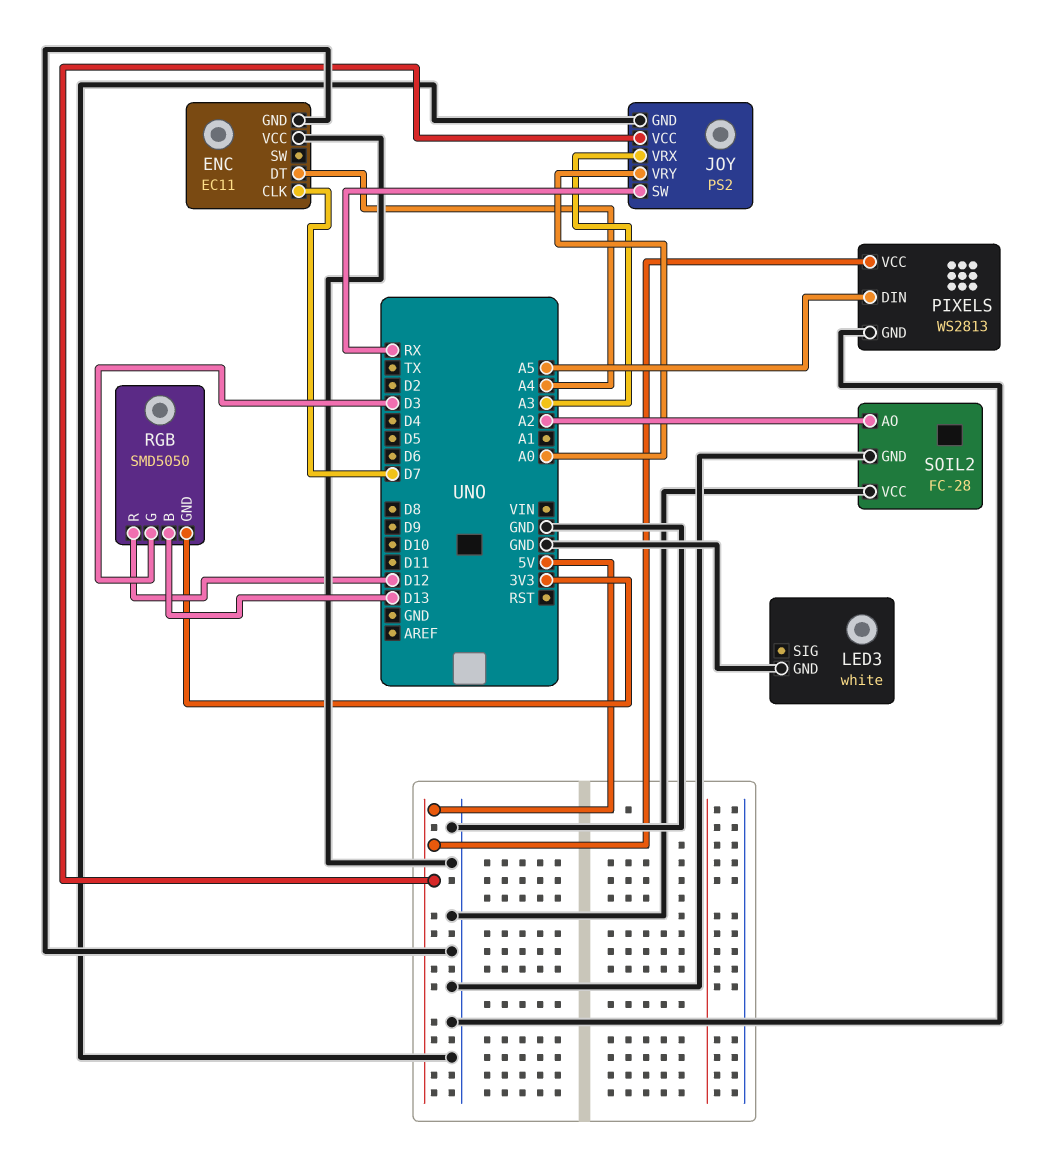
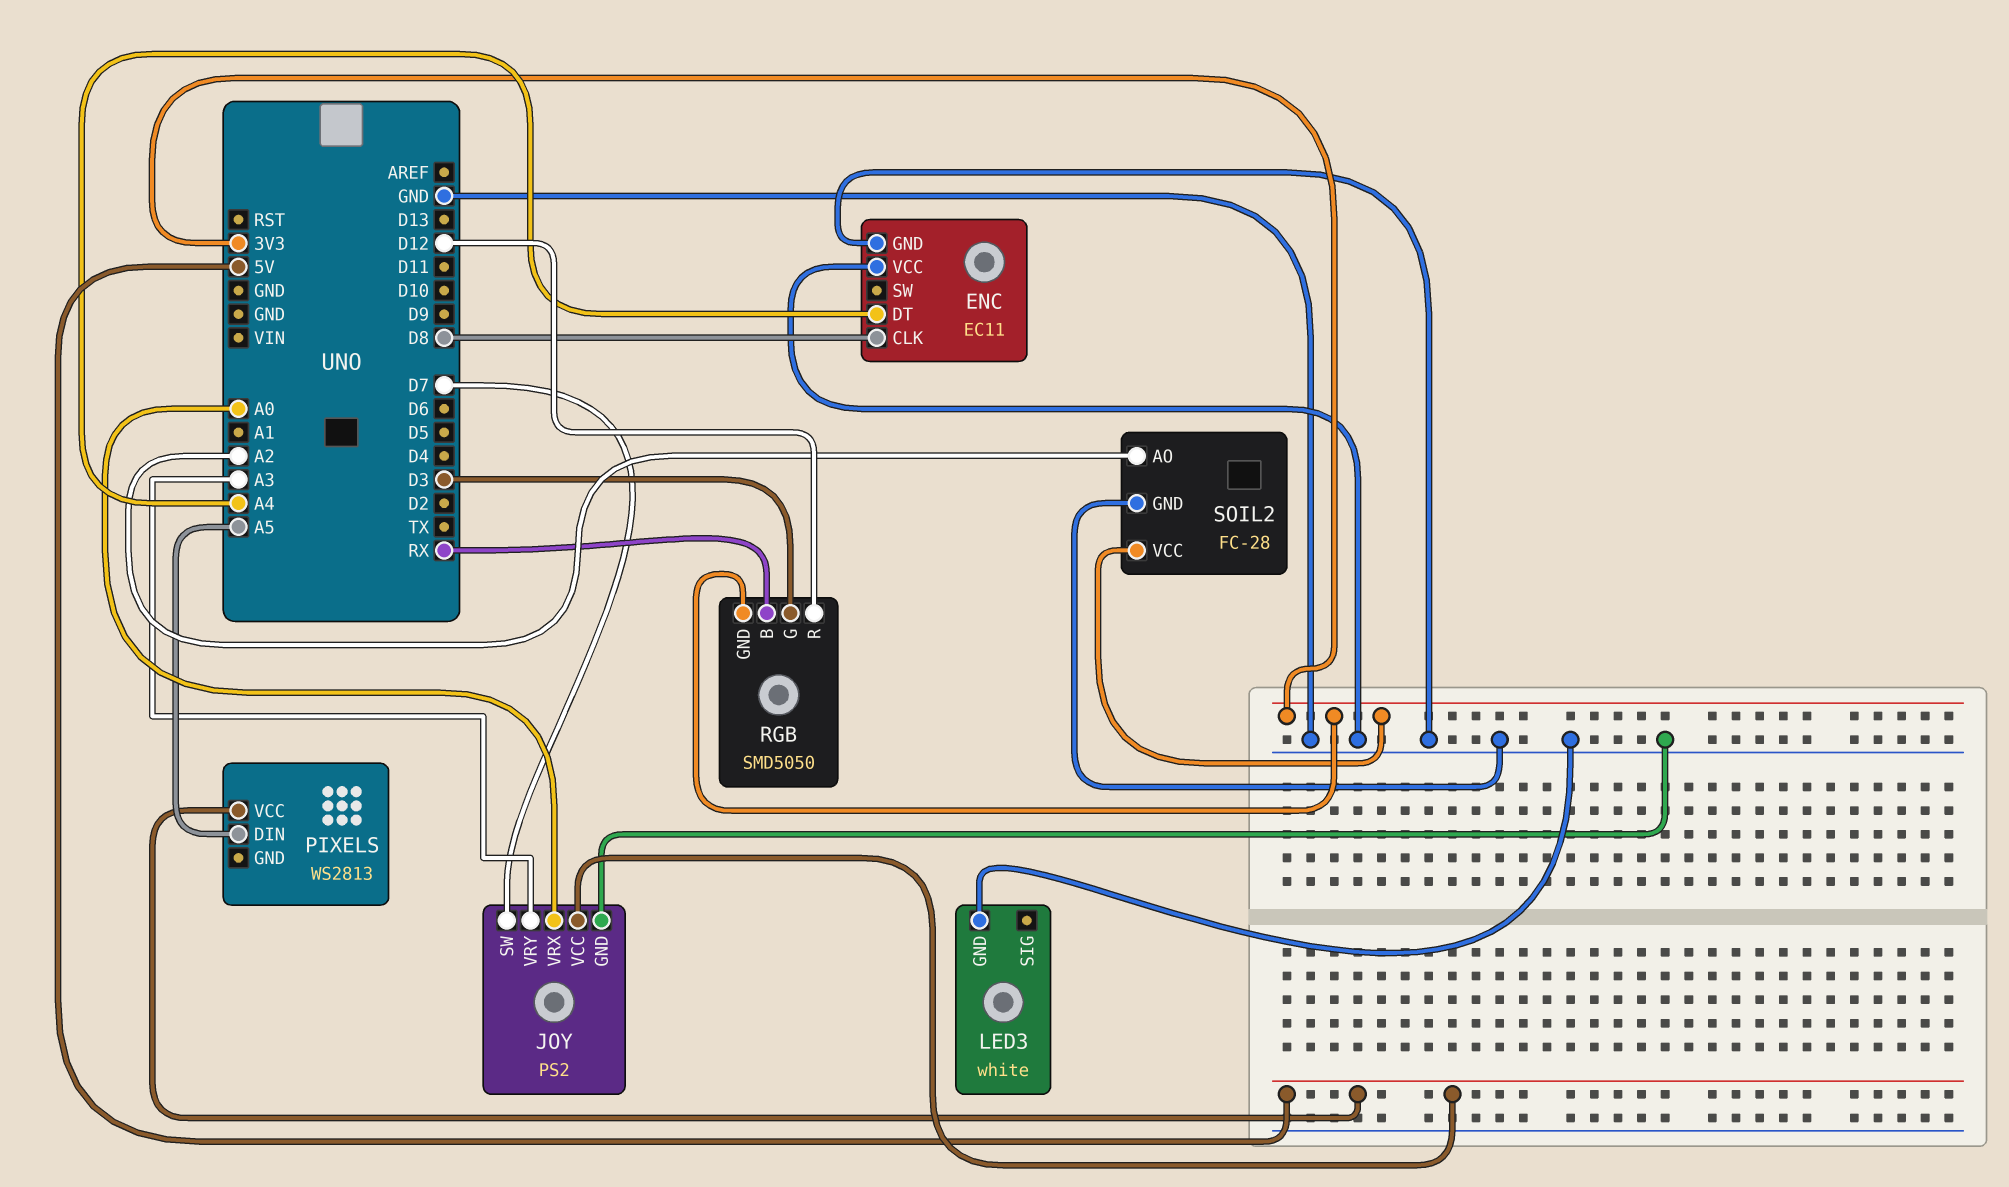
ENC pin CLK: D7 -> D8
JOY pin SW: RX -> D7
JOY pin VRX: A3 -> A0
JOY pin VRY: A0 -> A3
PIXELS pin GND: GND -> none
RGB pin B: D13 -> RX
SOIL2 pin VCC: GND -> 3V3

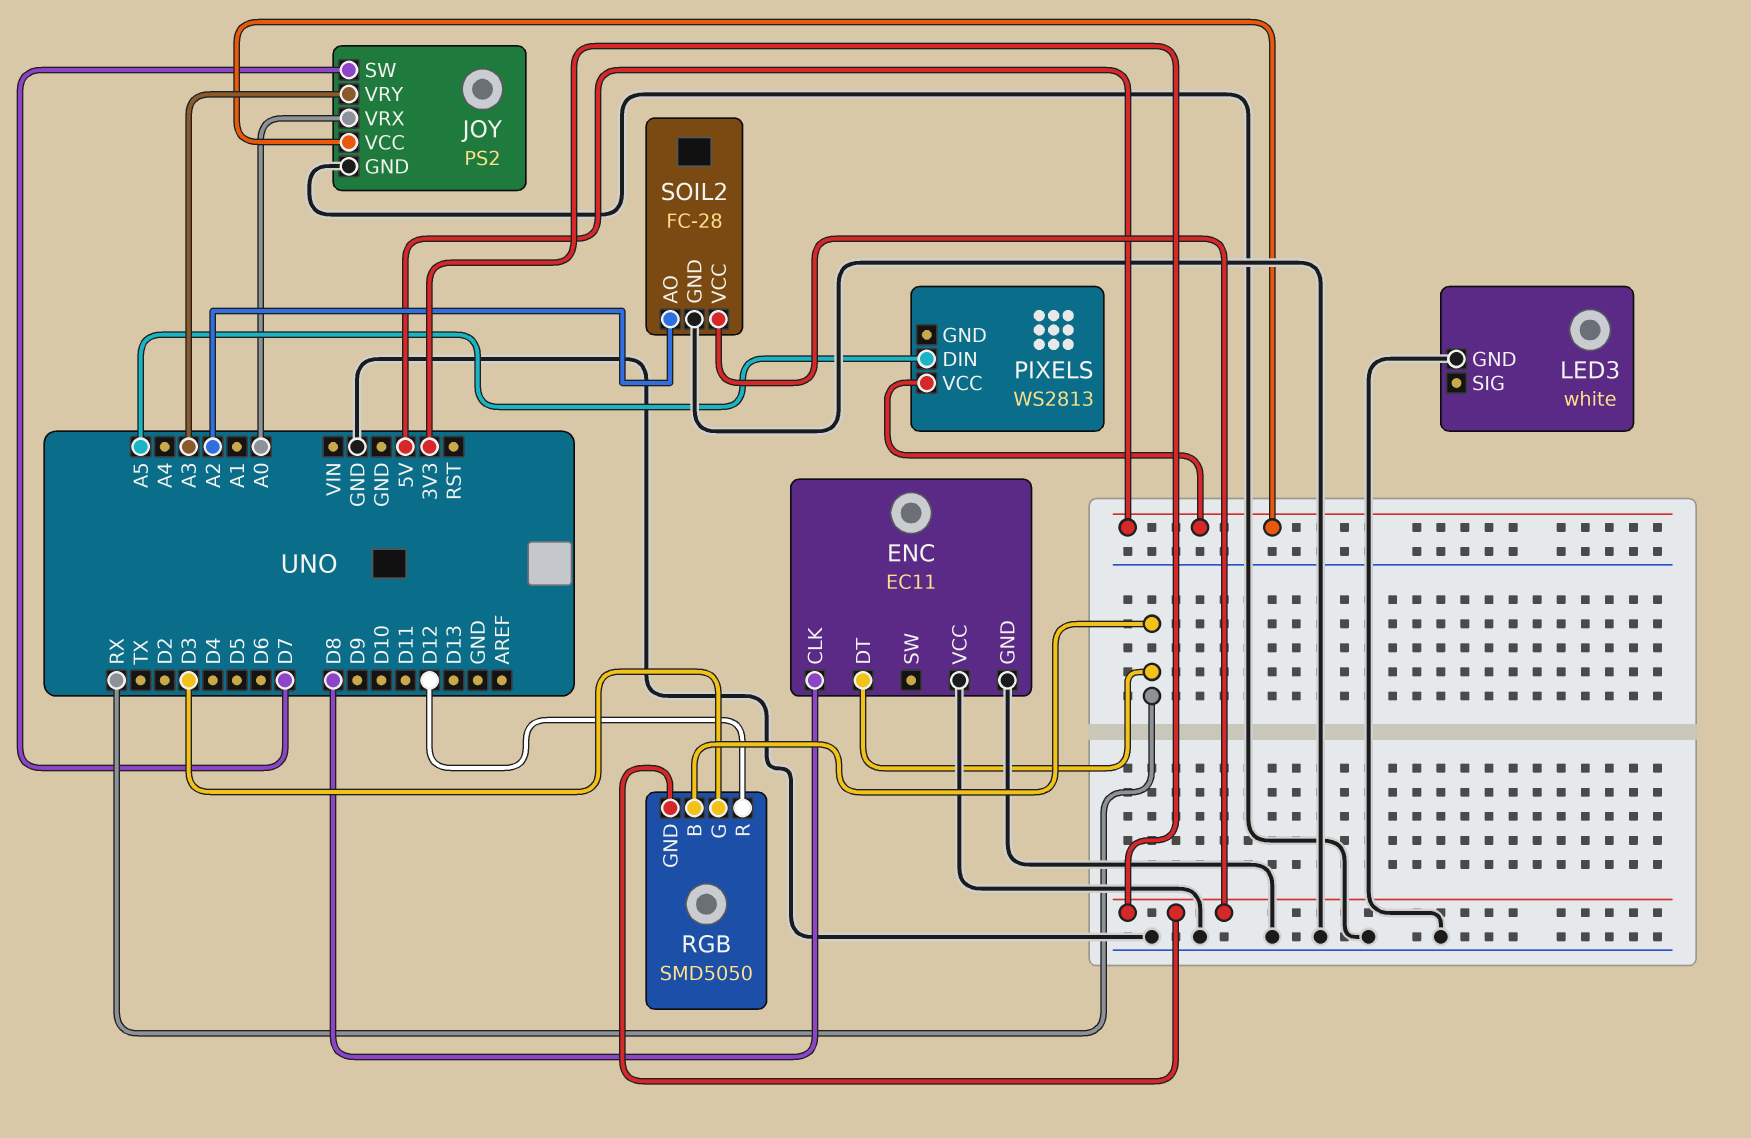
ENC pin DT: A4 -> RX

